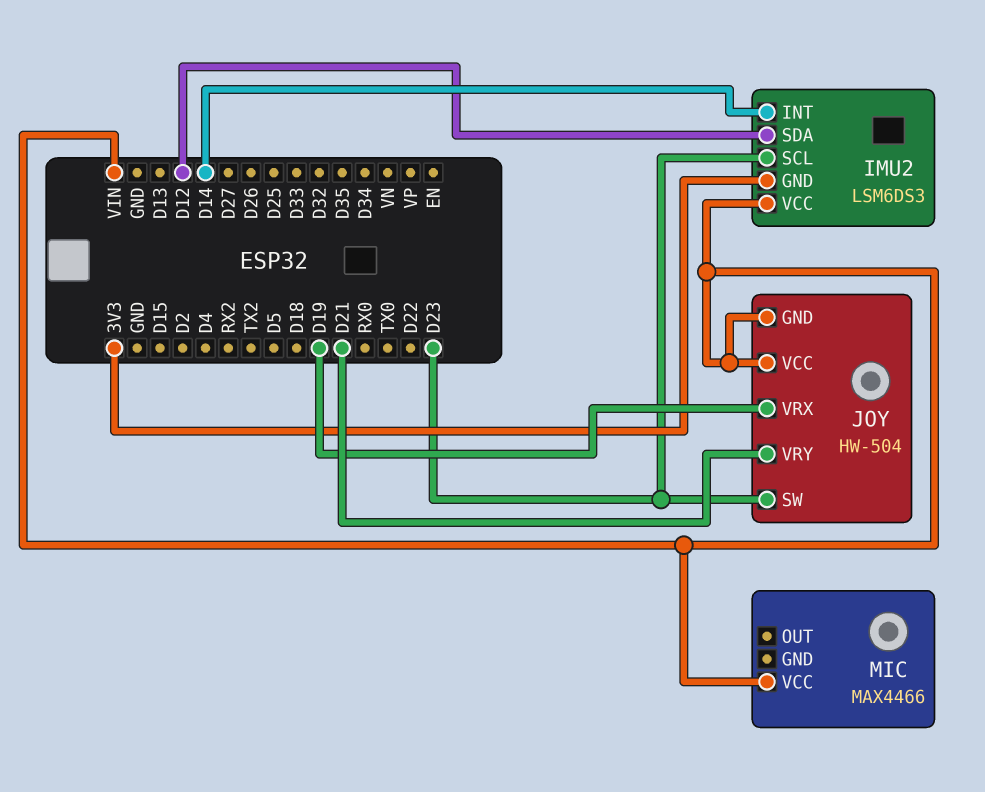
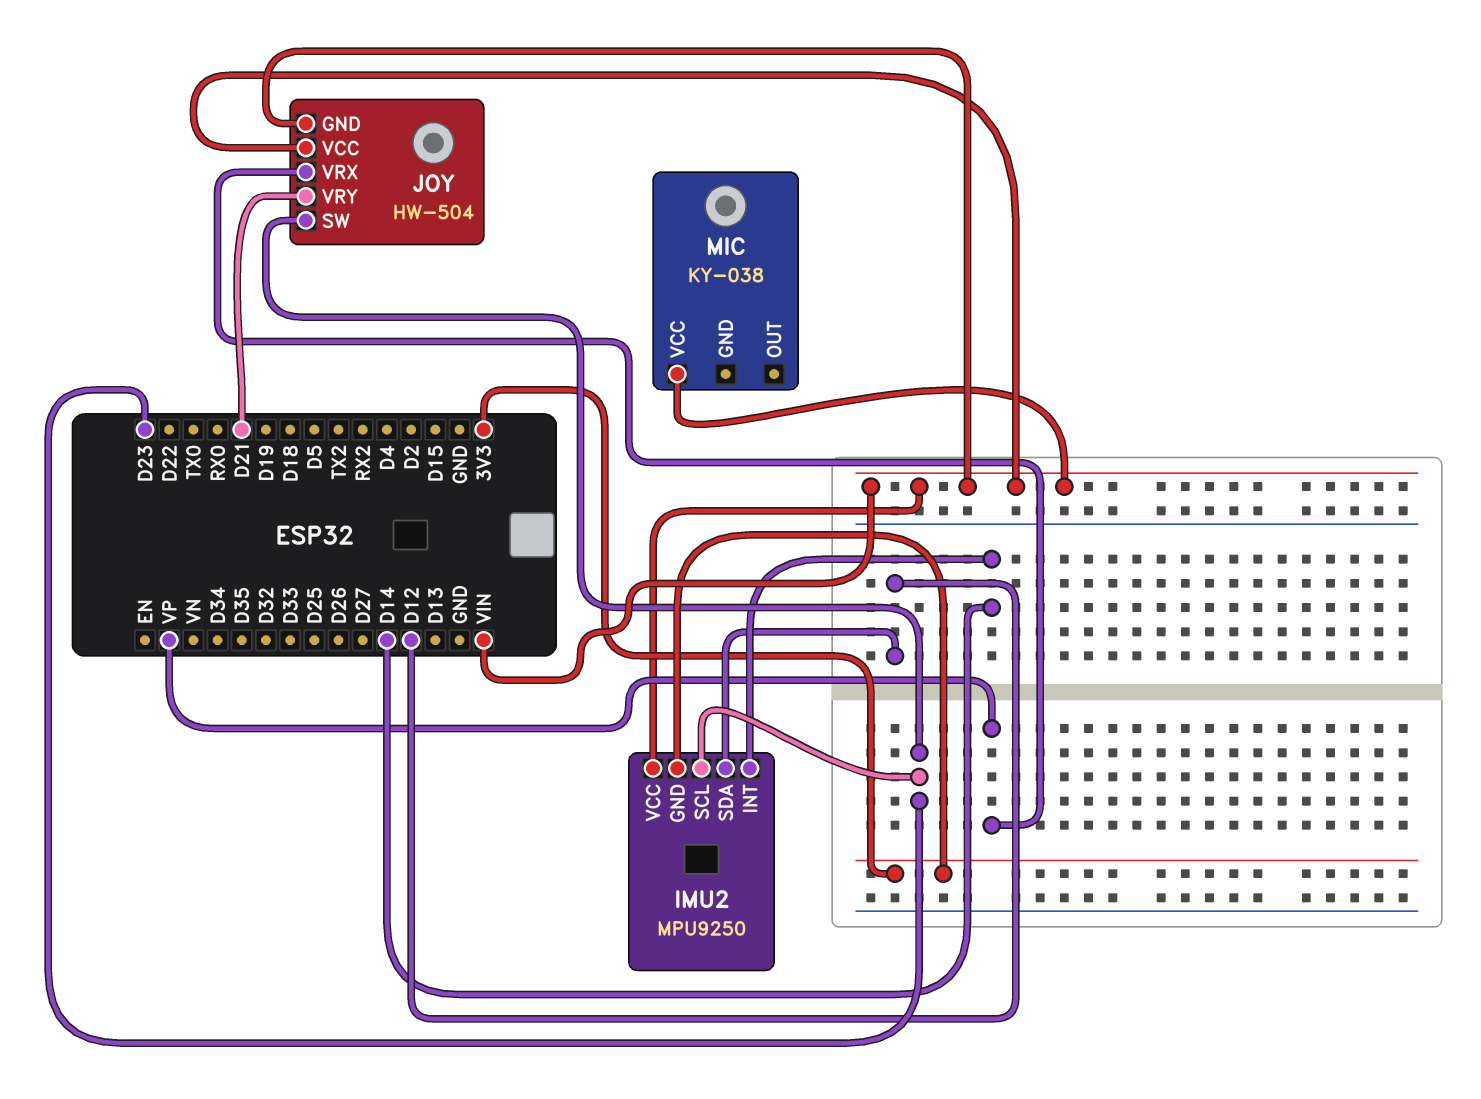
IMU2: LSM6DS3 -> MPU9250
JOY pin VRX: D19 -> VP
MIC: MAX4466 -> KY-038

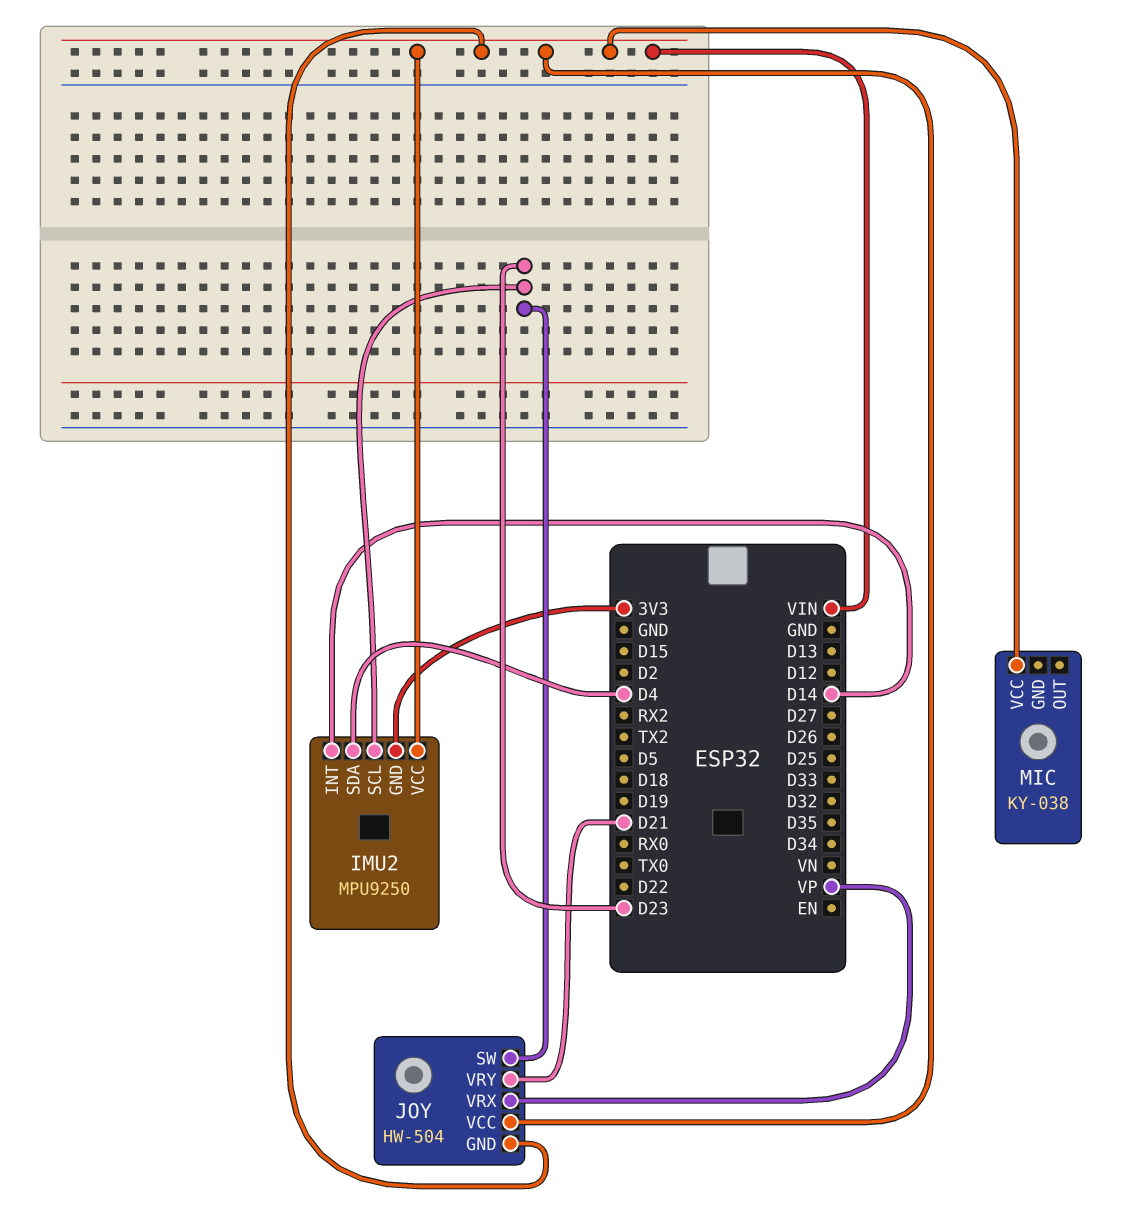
IMU2 pin SDA: D12 -> D4

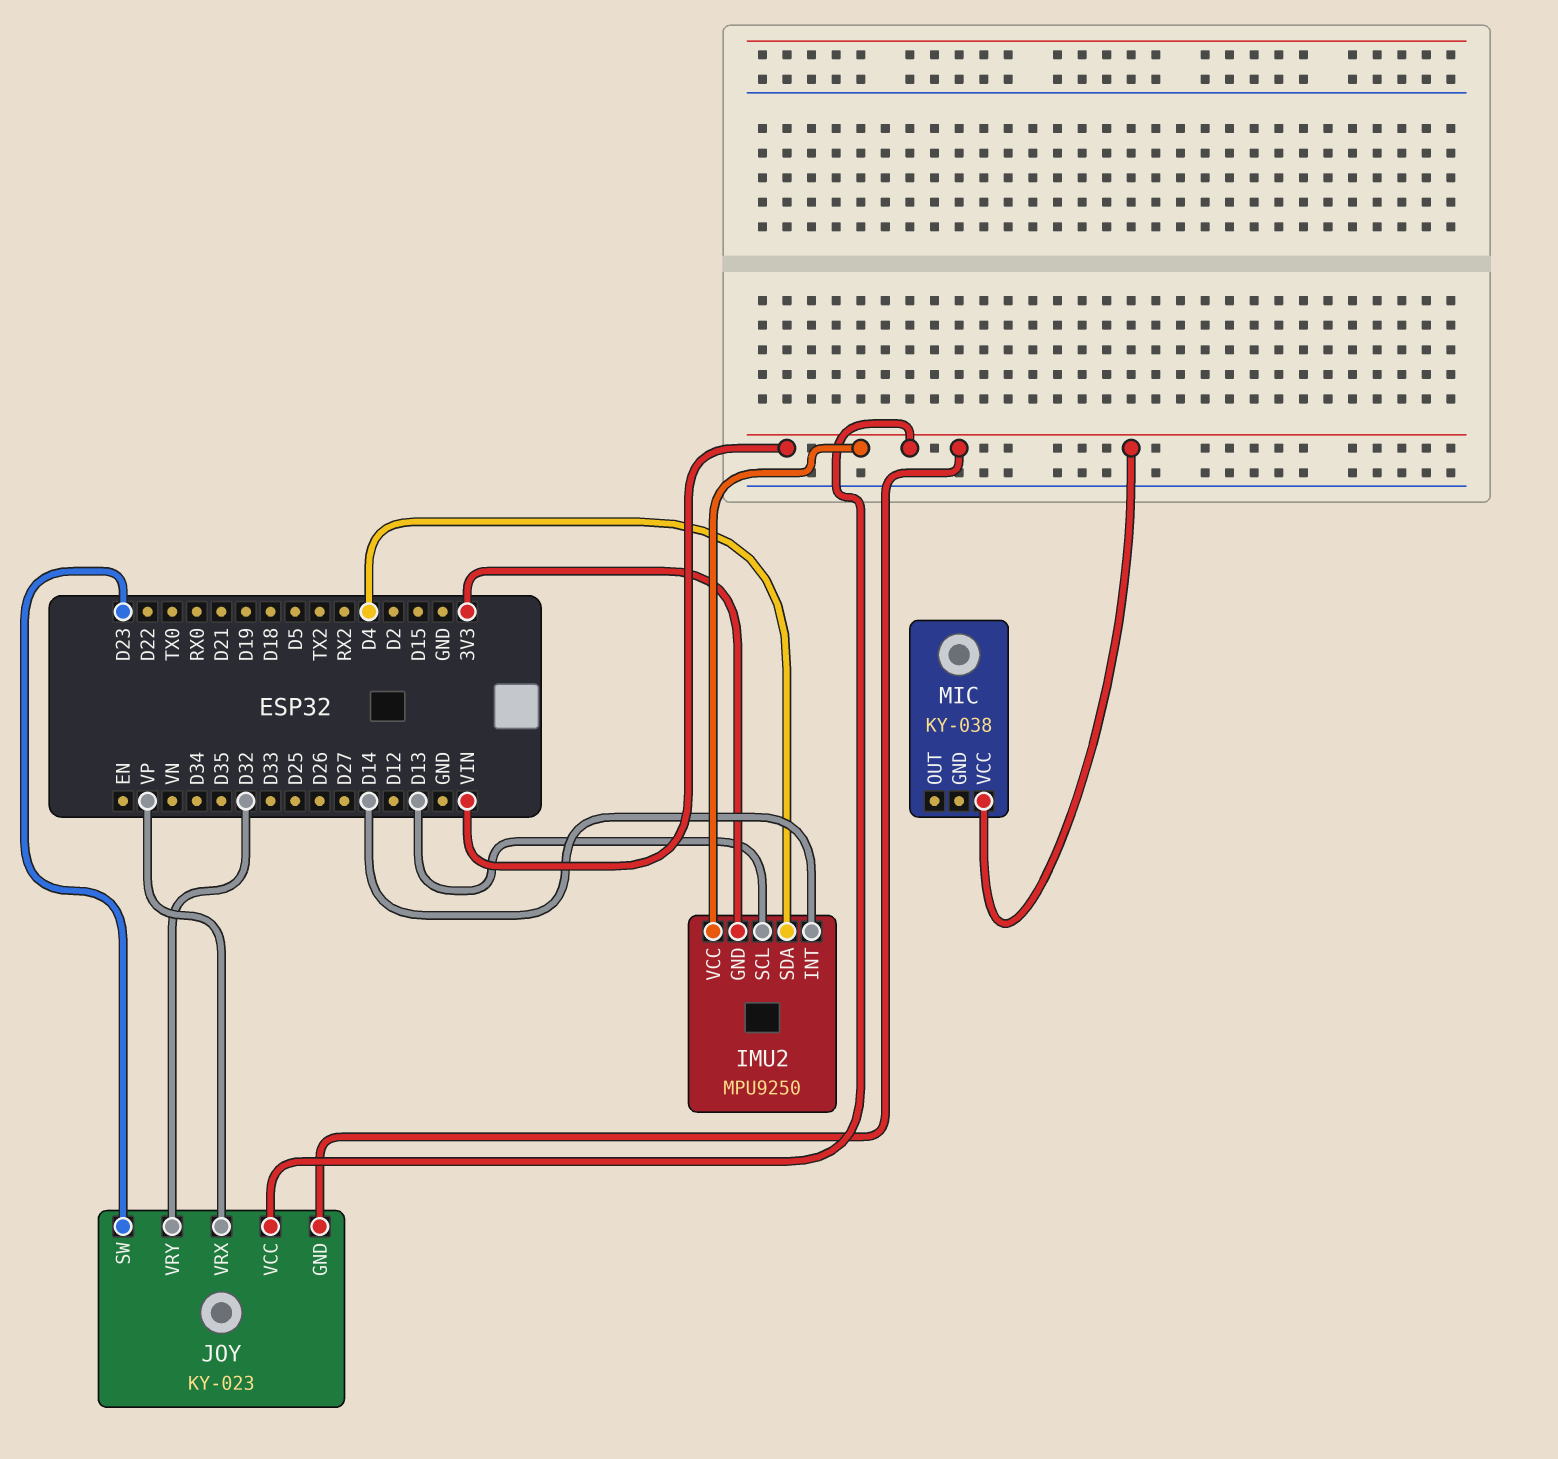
IMU2 pin SCL: D23 -> D13
JOY: HW-504 -> KY-023
JOY pin VRY: D21 -> D32

